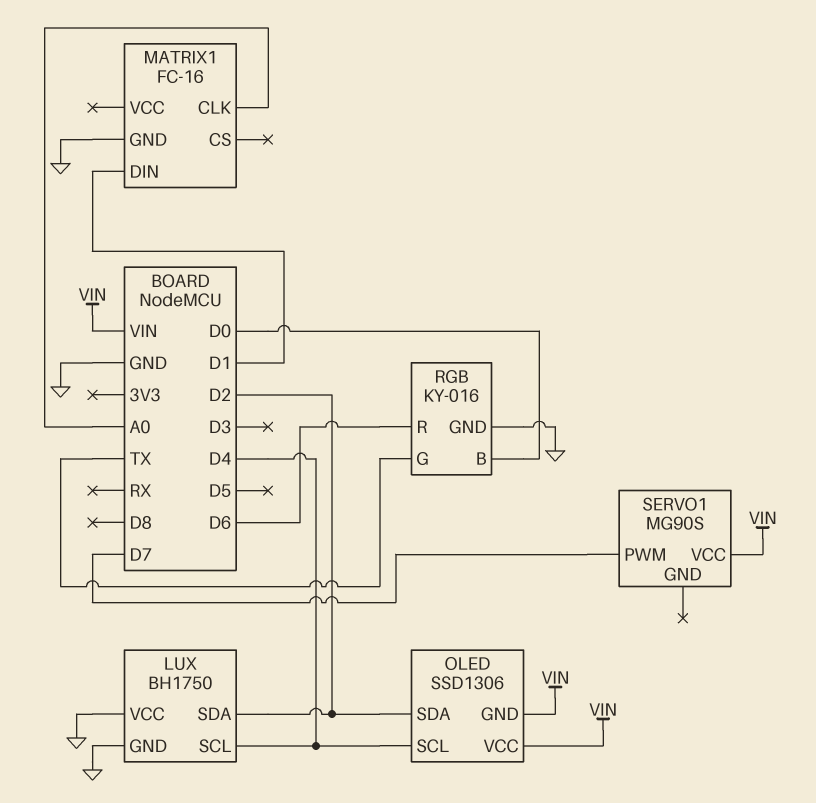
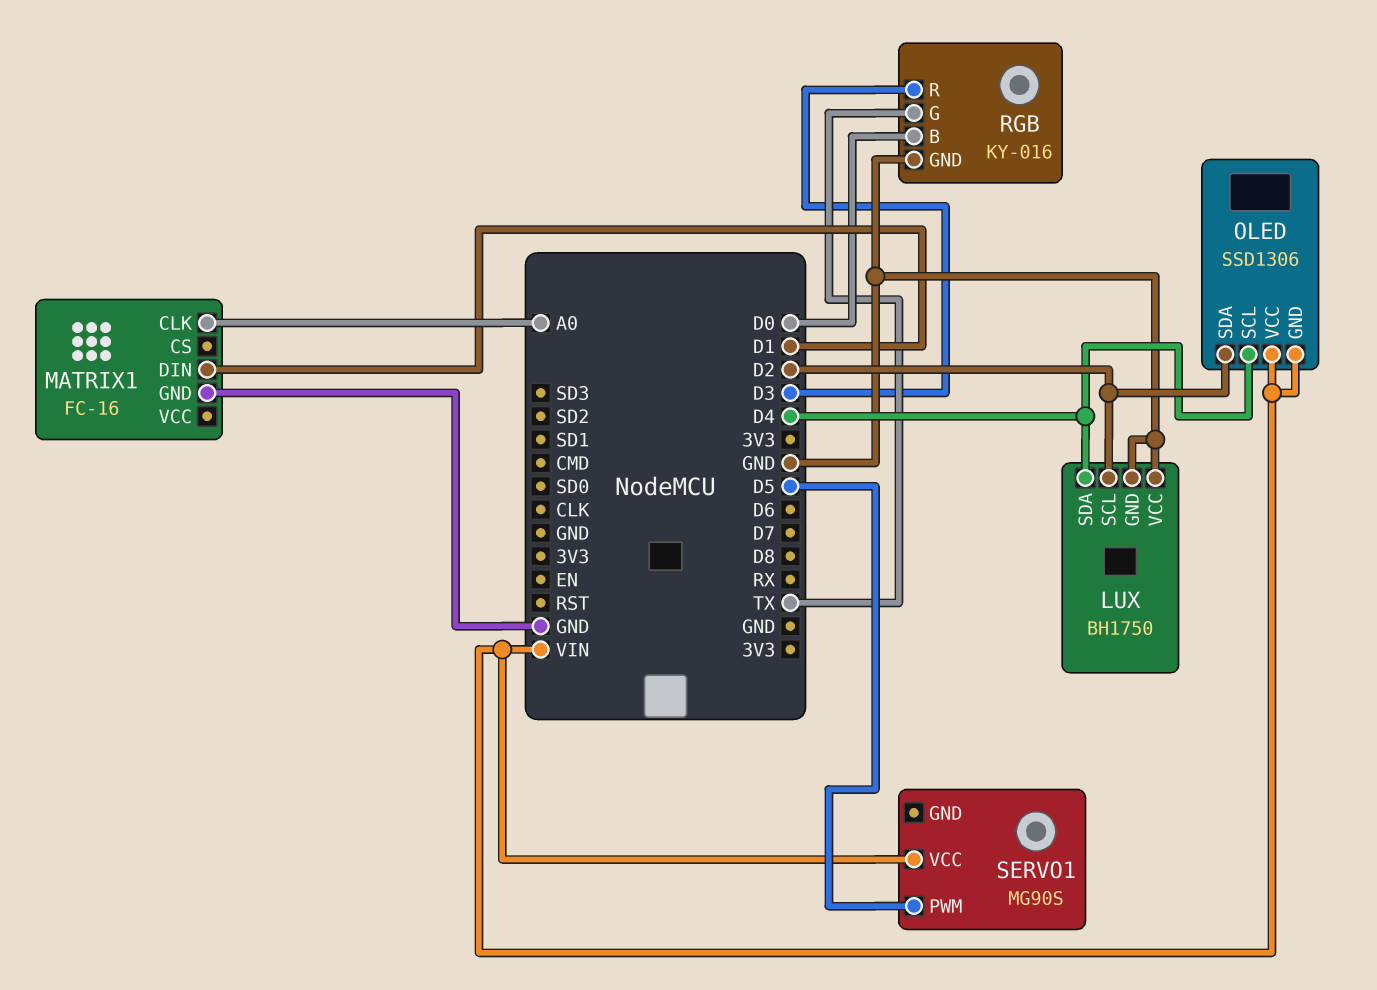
LUX pin SCL: D4 -> D2
LUX pin SDA: D2 -> D4
RGB pin R: D6 -> D3
SERVO1 pin PWM: D7 -> D5

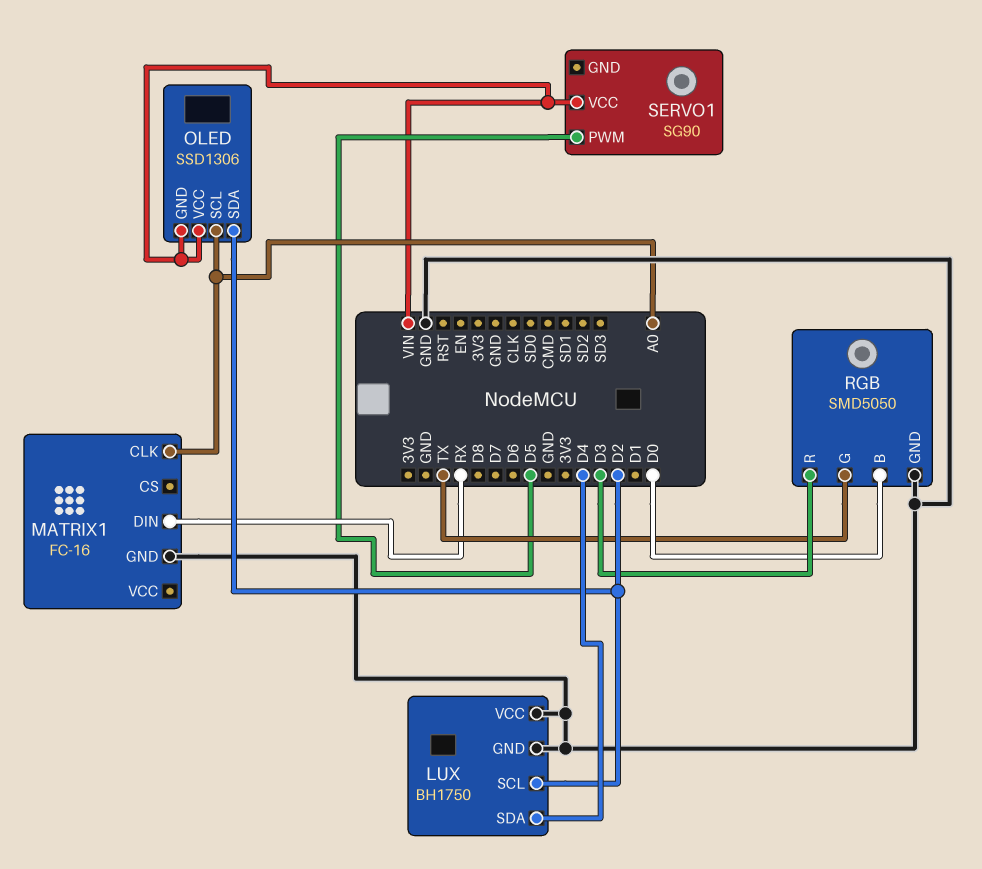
MATRIX1 pin DIN: D1 -> RX
OLED pin SCL: D4 -> A0
RGB: KY-016 -> SMD5050
SERVO1: MG90S -> SG90

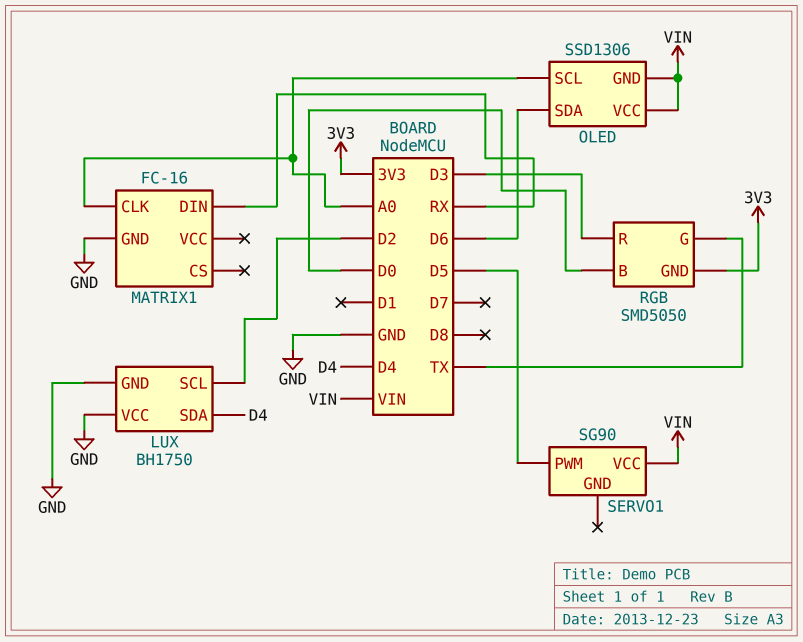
OLED pin SDA: D2 -> D6
RGB pin GND: GND -> 3V3

